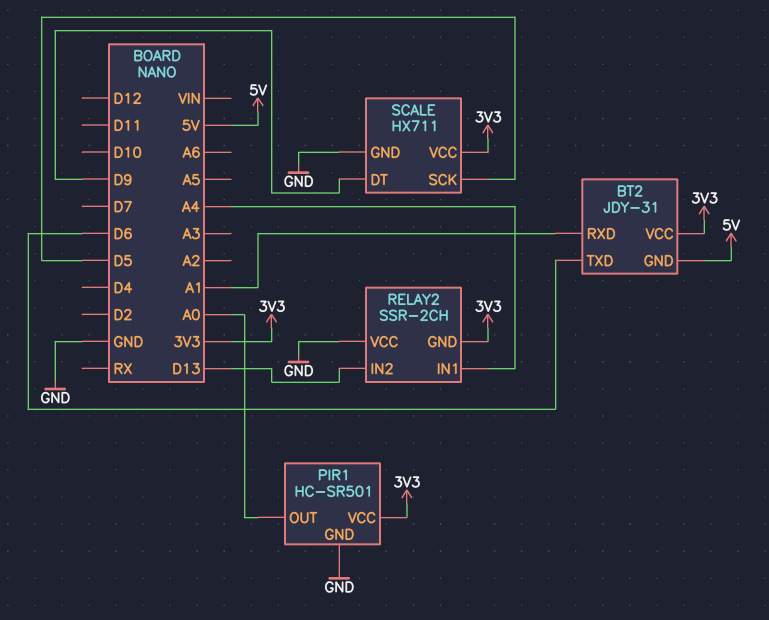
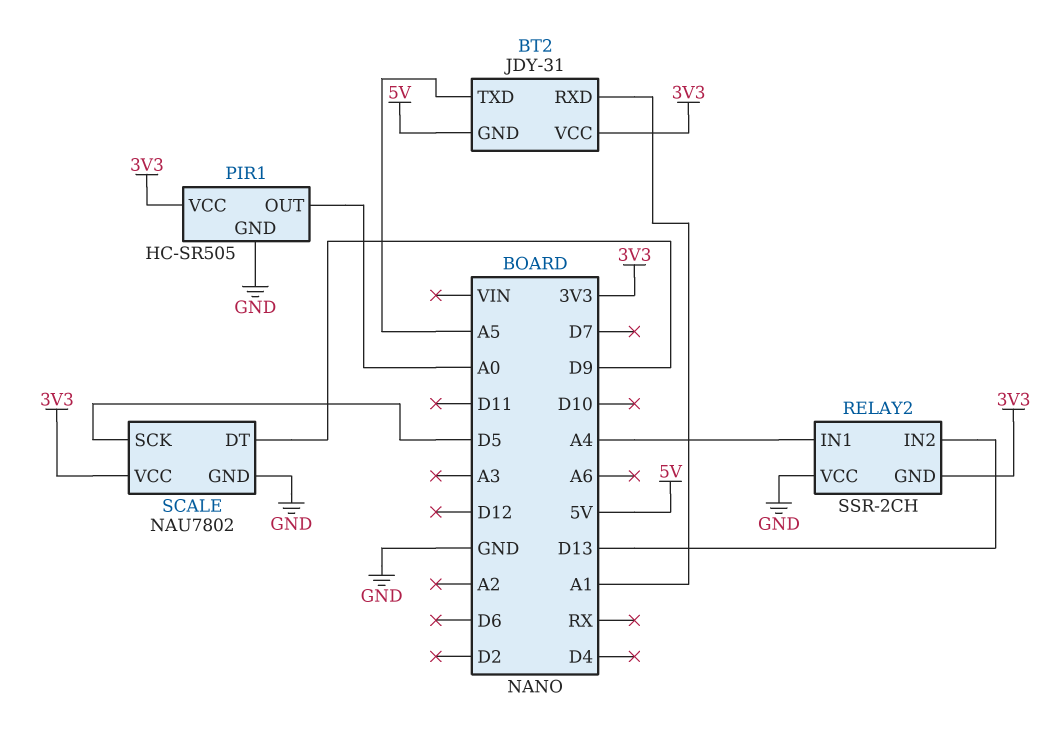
BT2 pin TXD: D6 -> A5
PIR1: HC-SR501 -> HC-SR505
SCALE: HX711 -> NAU7802

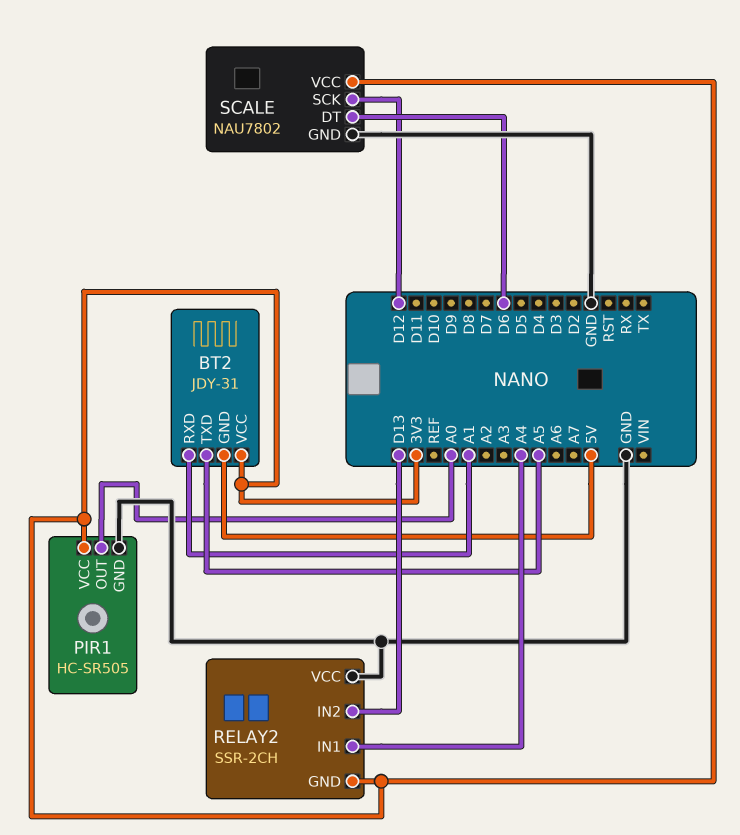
SCALE pin DT: D9 -> D6
SCALE pin SCK: D5 -> D12

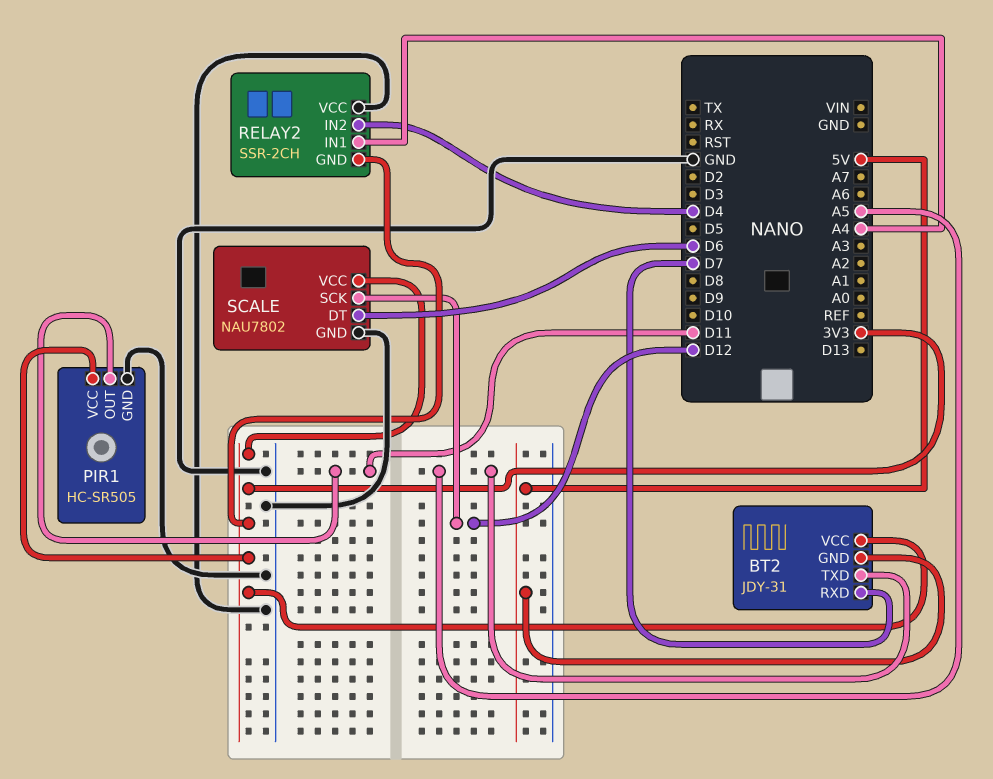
BT2 pin RXD: A1 -> D7
PIR1 pin OUT: A0 -> D11
RELAY2 pin IN2: D13 -> D4

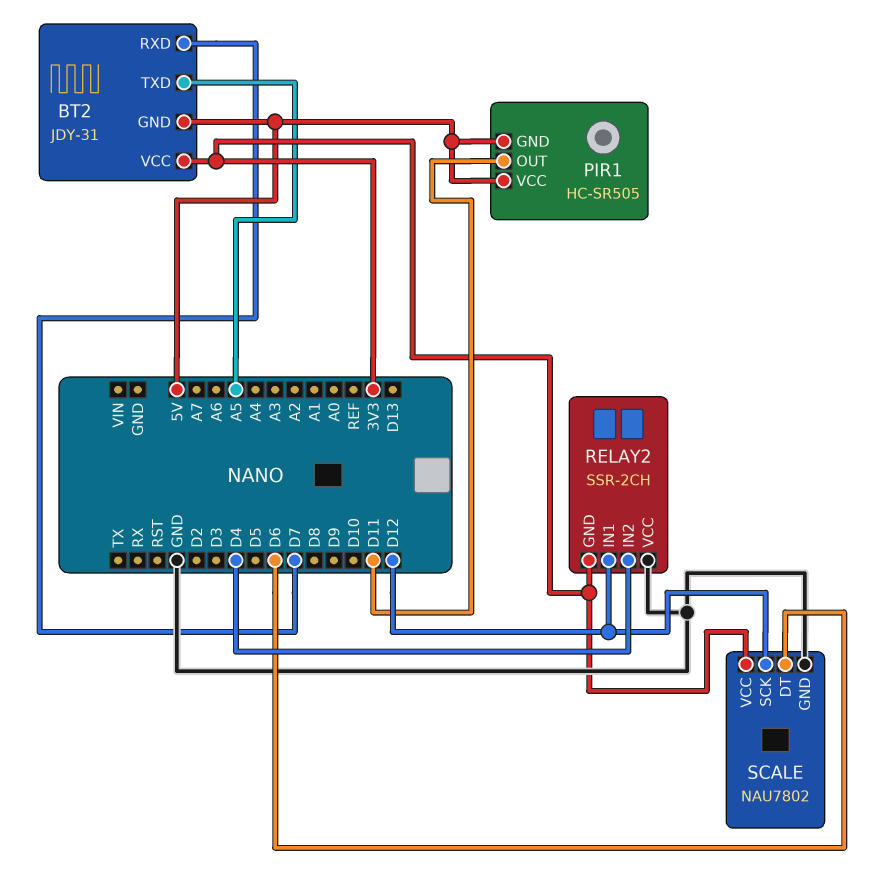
PIR1 pin GND: GND -> 5V
PIR1 pin VCC: 3V3 -> 5V
RELAY2 pin IN1: A4 -> D12

